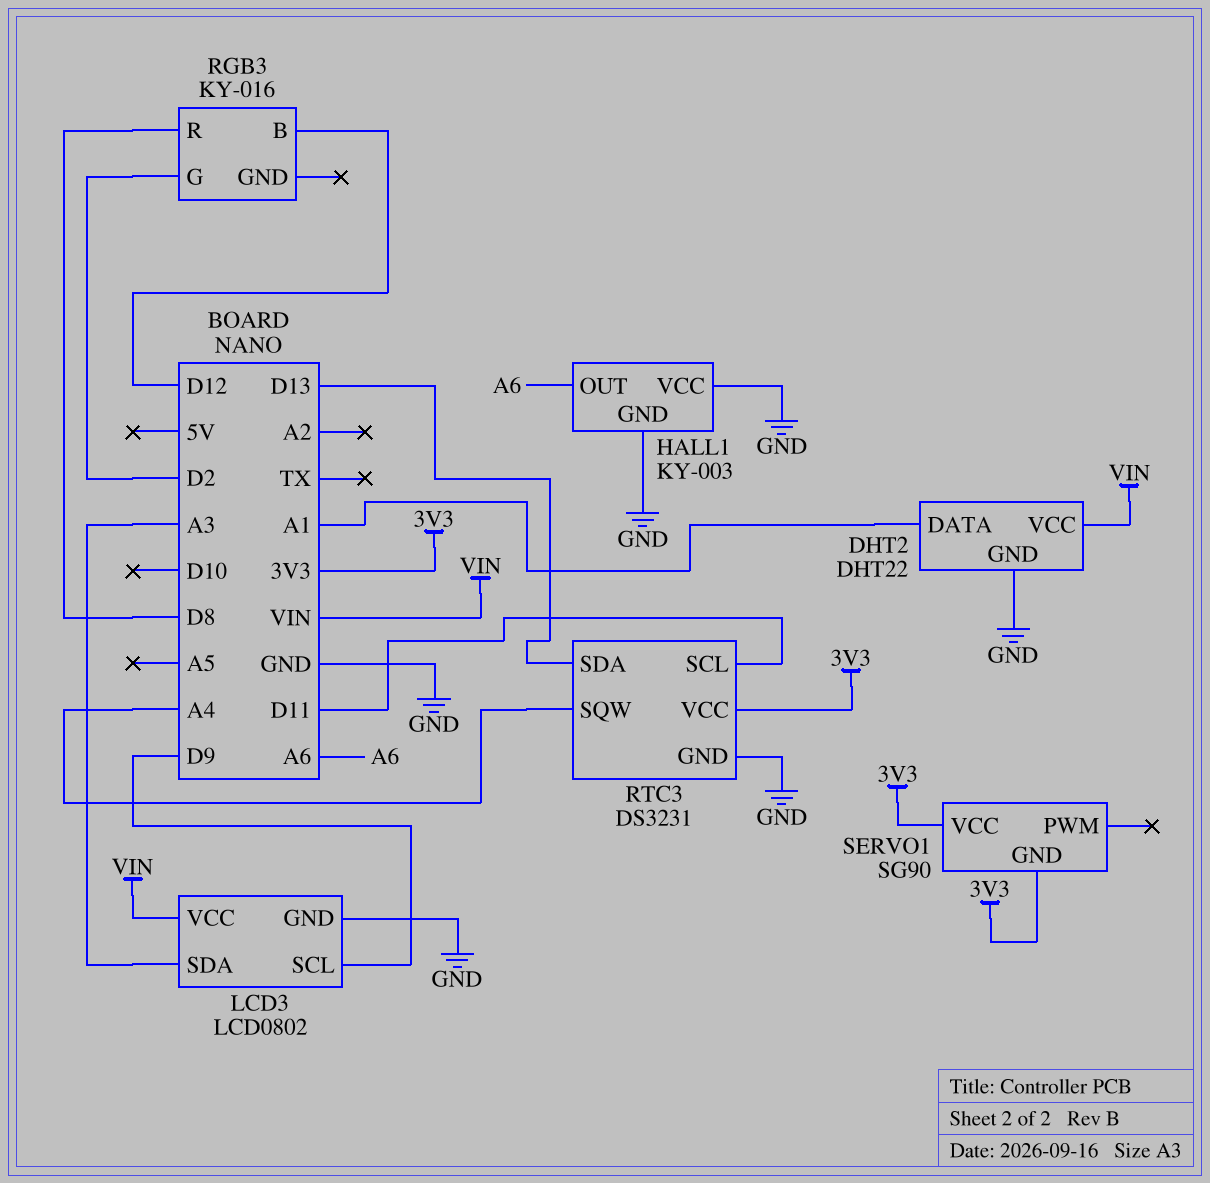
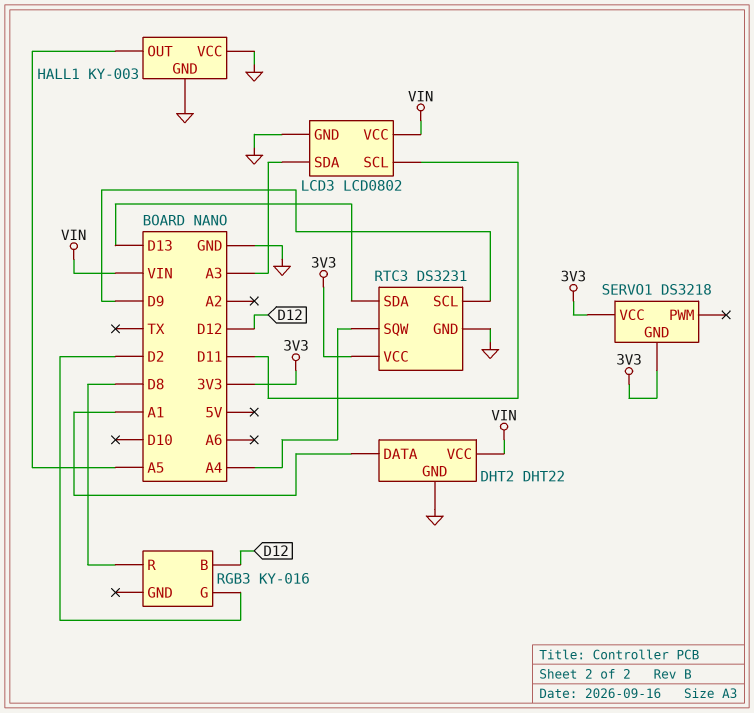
HALL1 pin OUT: A6 -> A5
LCD3 pin SCL: D9 -> D11
RTC3 pin SCL: D11 -> D9
SERVO1: SG90 -> DS3218

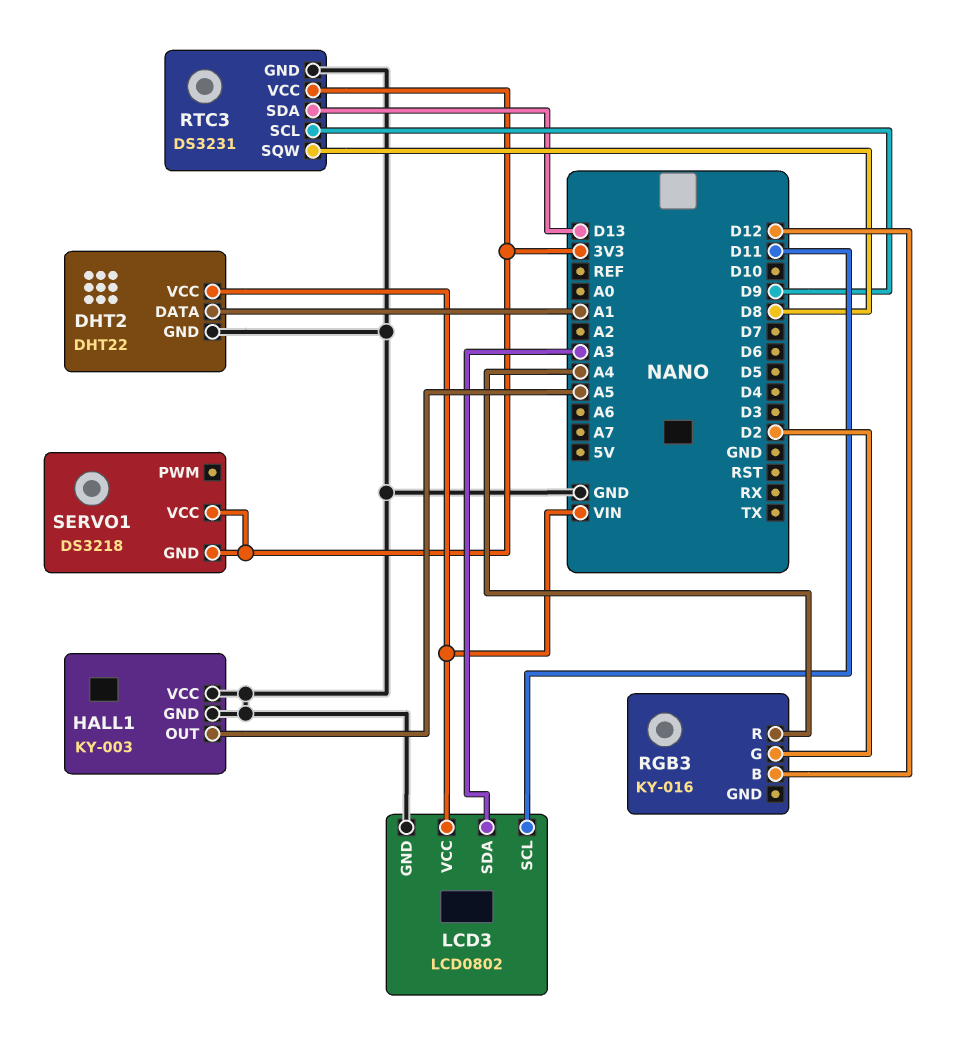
RGB3 pin R: D8 -> A4
RTC3 pin SQW: A4 -> D8

